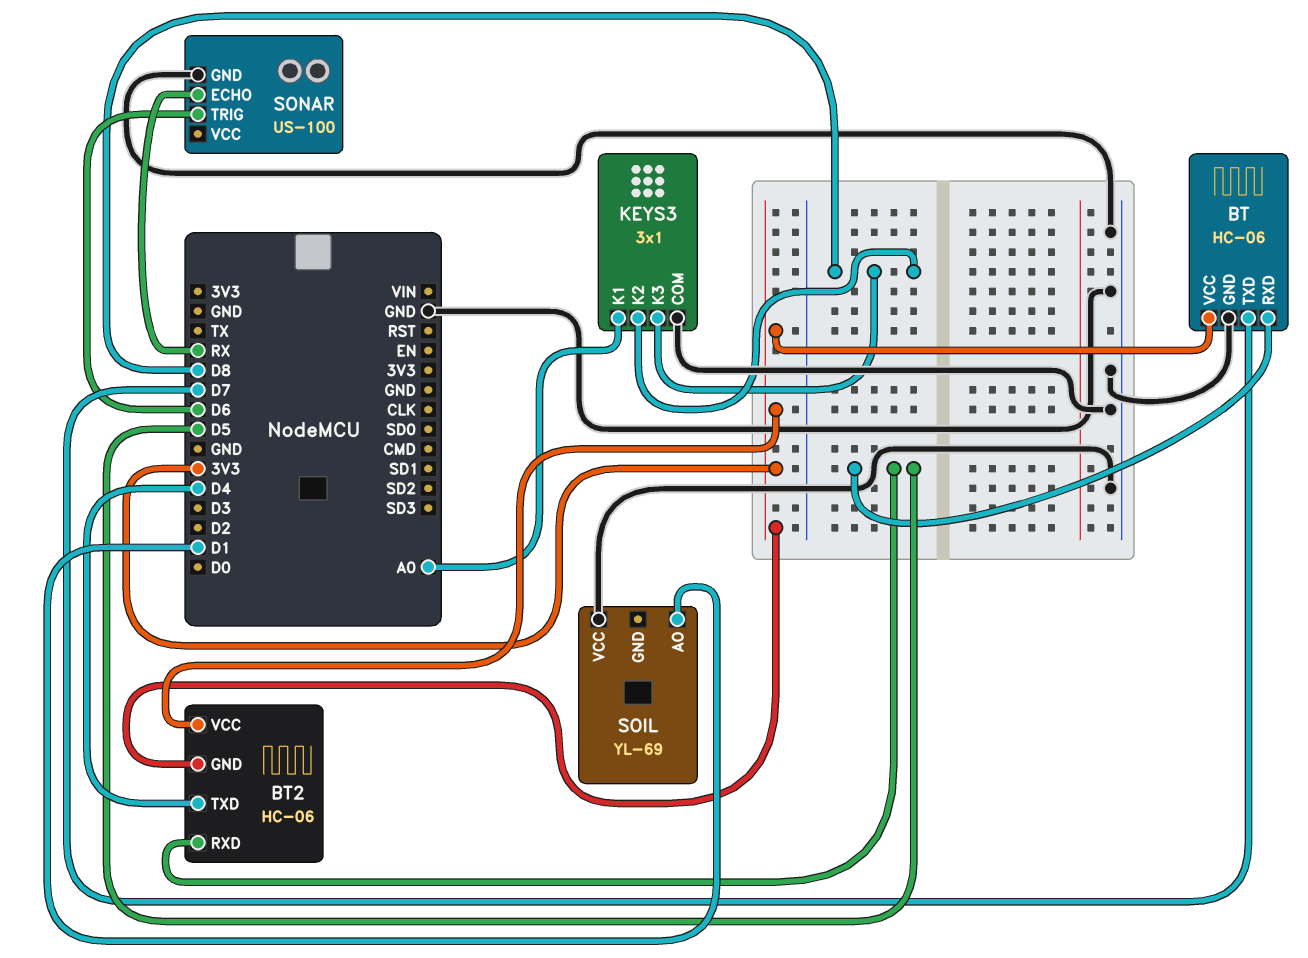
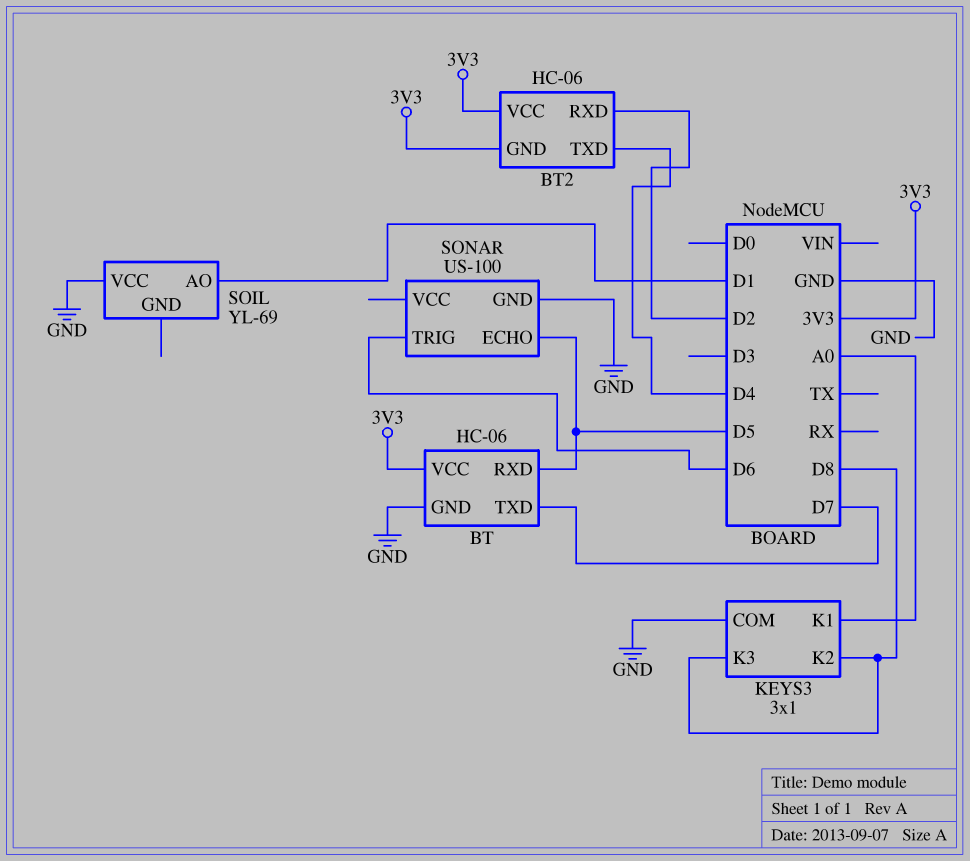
BT2 pin RXD: D5 -> D2
SONAR pin ECHO: RX -> D5

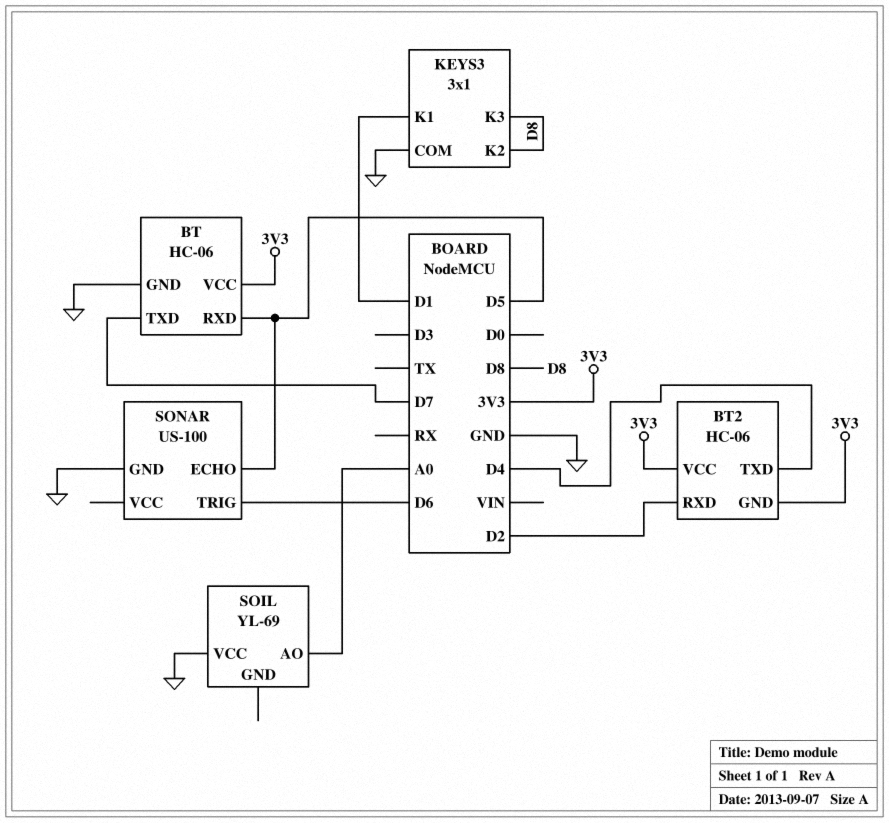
KEYS3 pin K1: A0 -> D1
SOIL pin AO: D1 -> A0

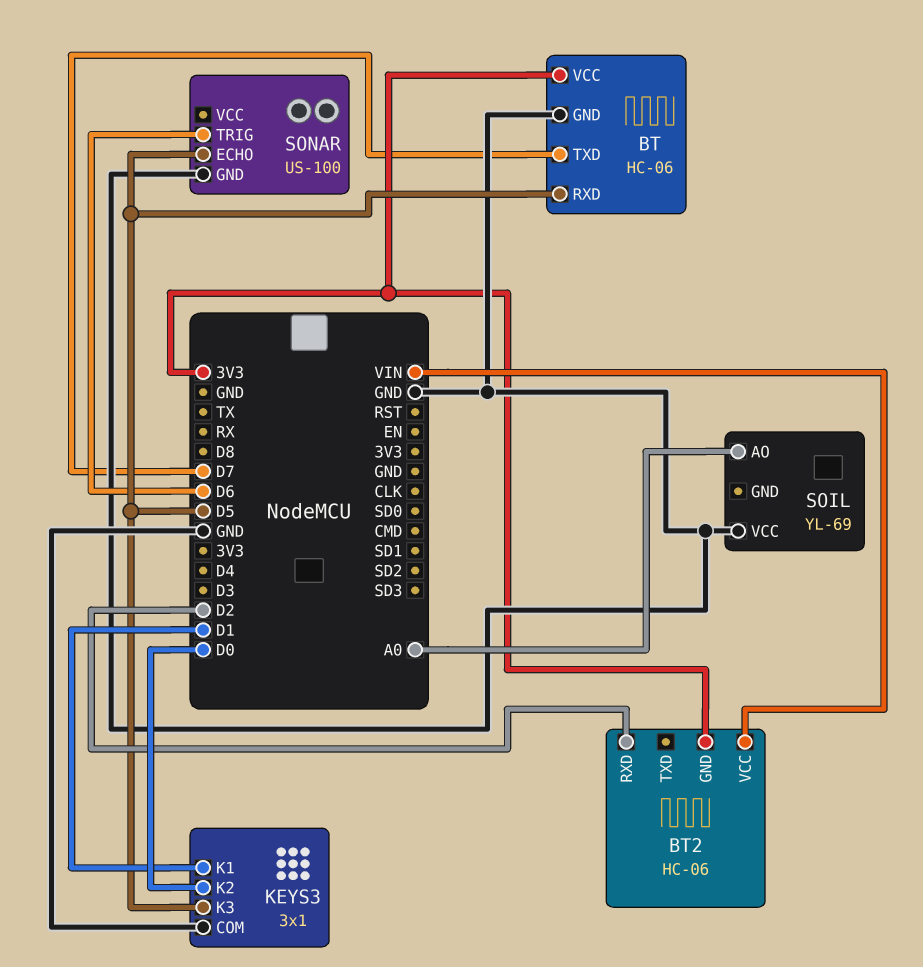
BT2 pin TXD: D4 -> none
BT2 pin VCC: 3V3 -> VIN
KEYS3 pin K2: D8 -> D0
KEYS3 pin K3: D8 -> D5

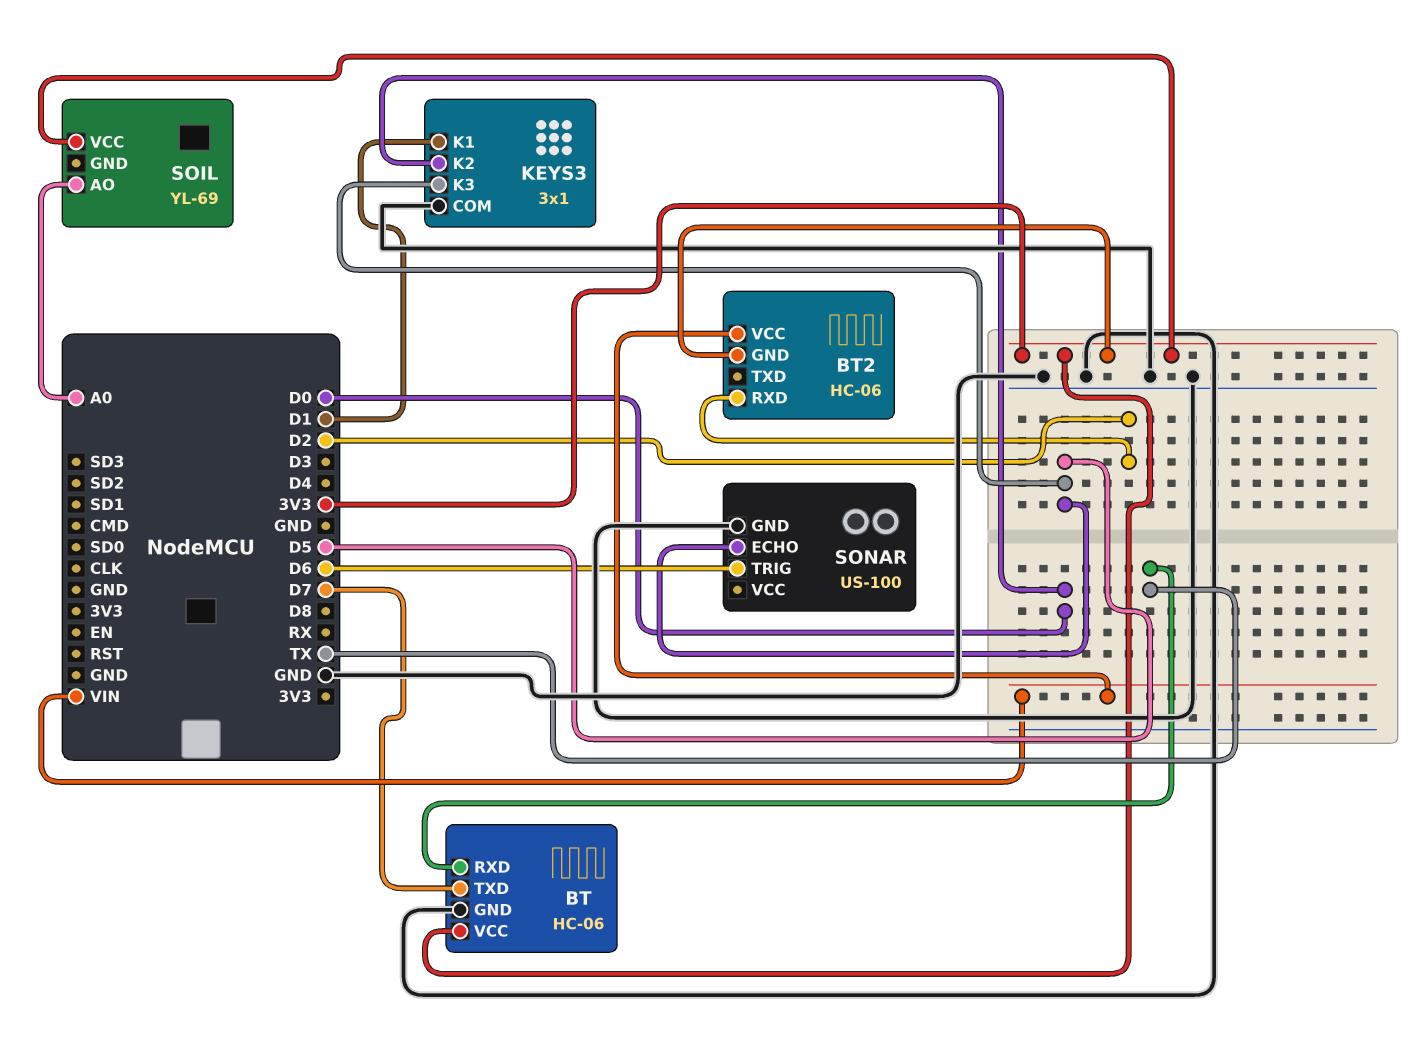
BT pin RXD: D5 -> TX
SOIL pin VCC: GND -> 3V3

